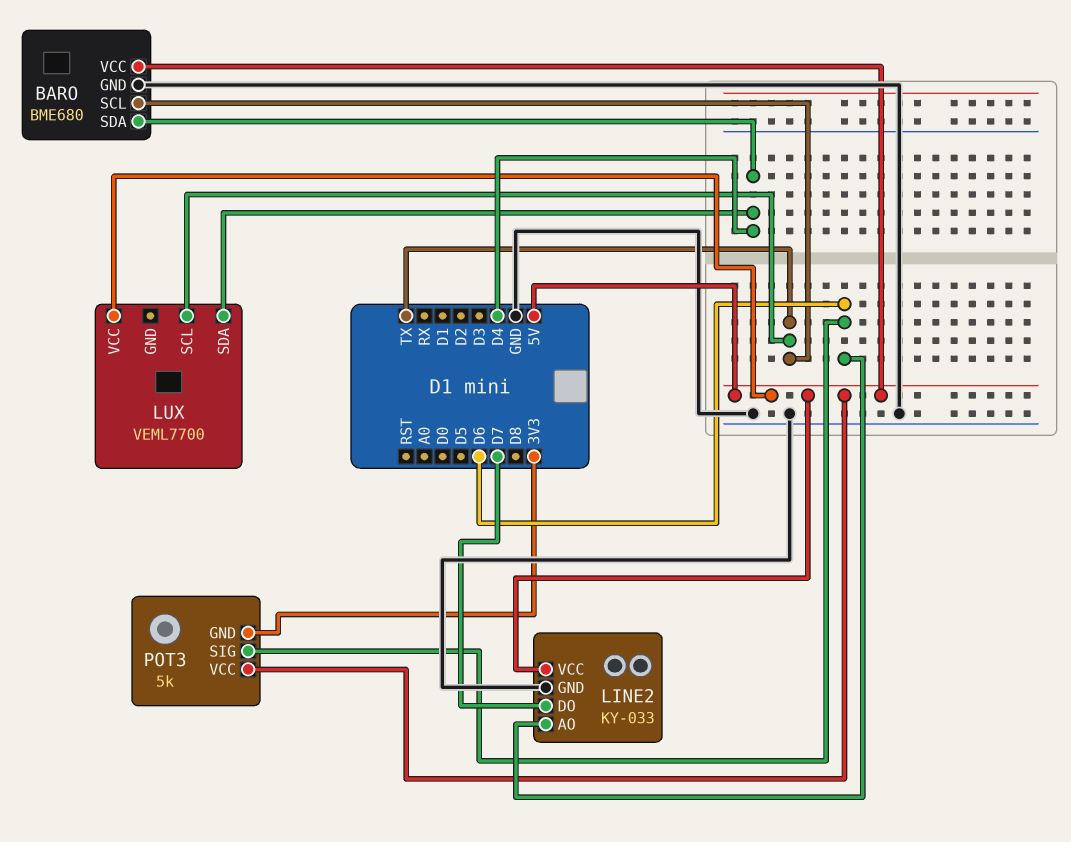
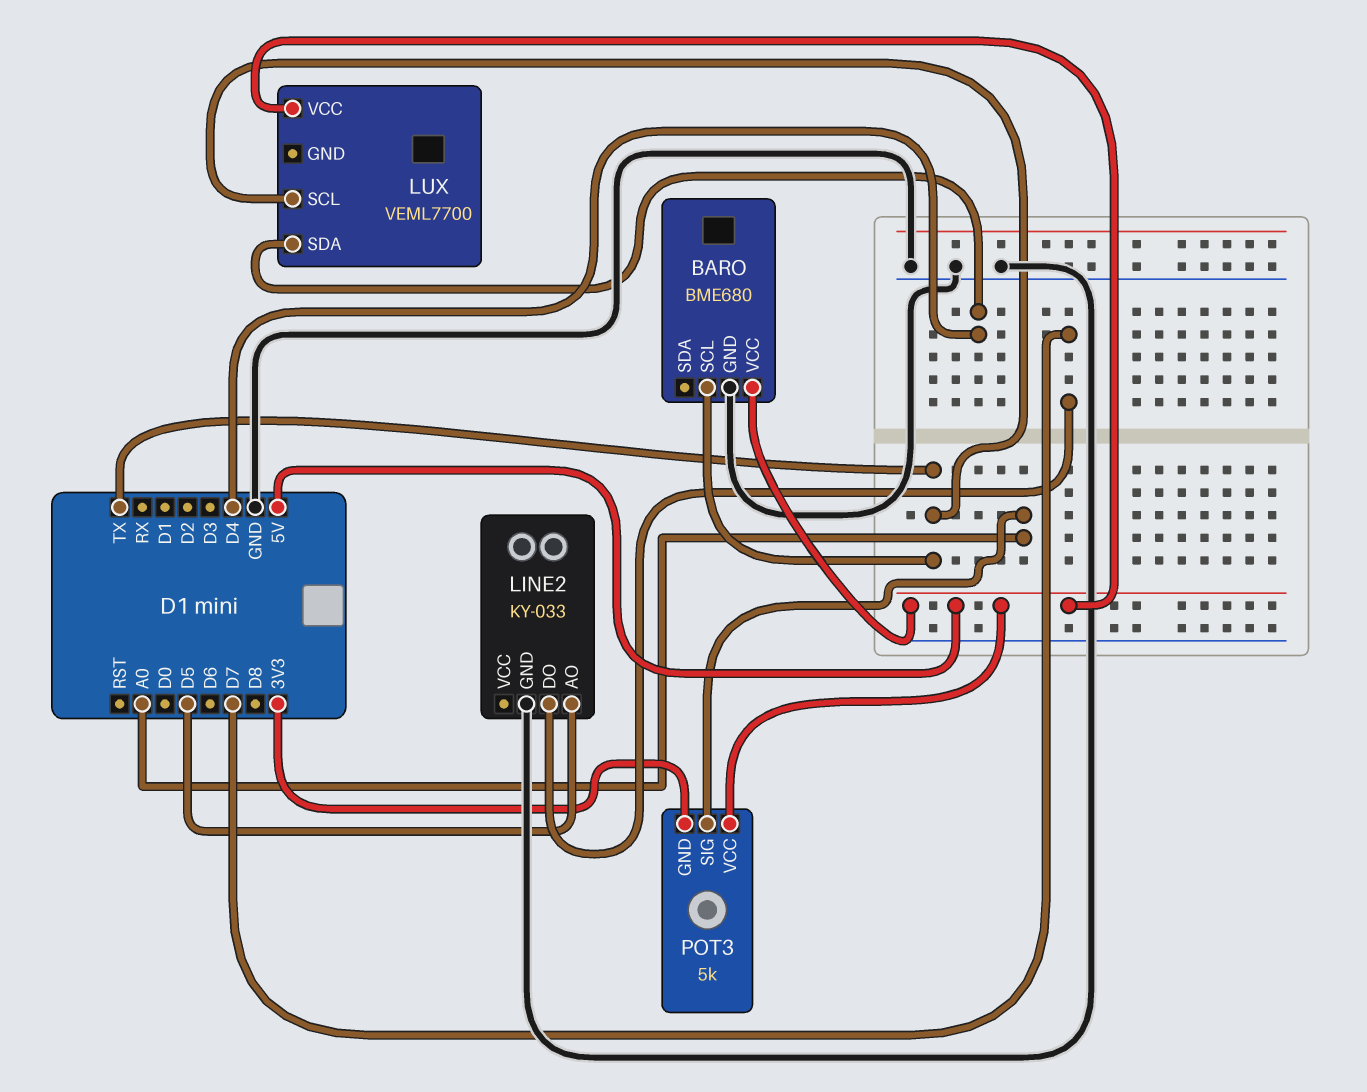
BARO pin SDA: D4 -> none
LINE2 pin AO: D6 -> D5
LINE2 pin VCC: 5V -> none
POT3 pin SIG: D6 -> A0

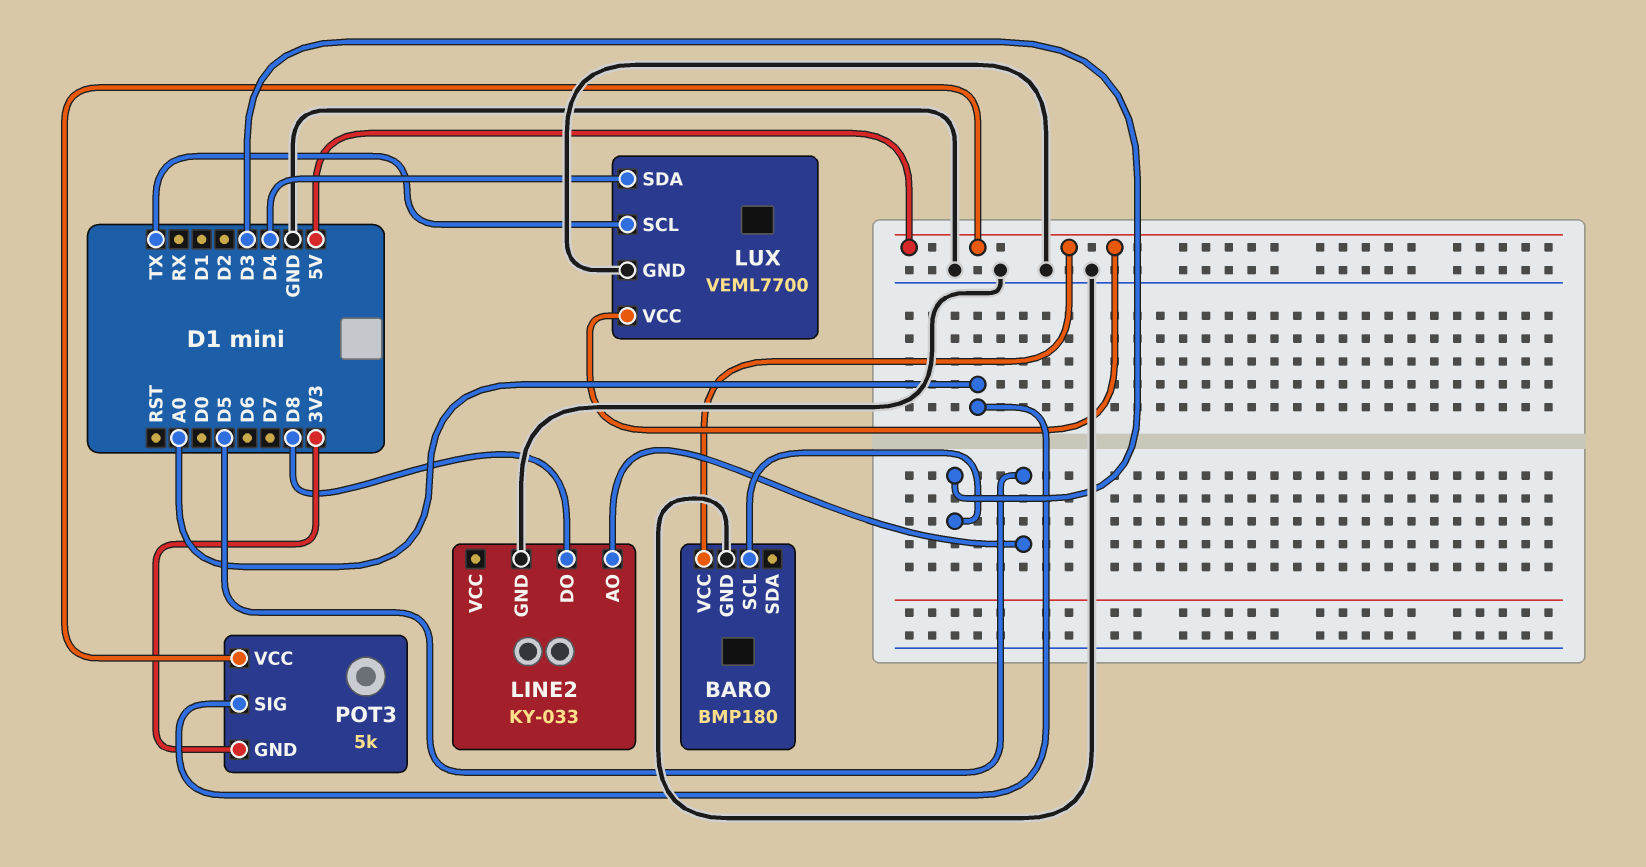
BARO: BME680 -> BMP180
BARO pin SCL: TX -> D3
LINE2 pin DO: D7 -> D8
LUX pin GND: none -> GND

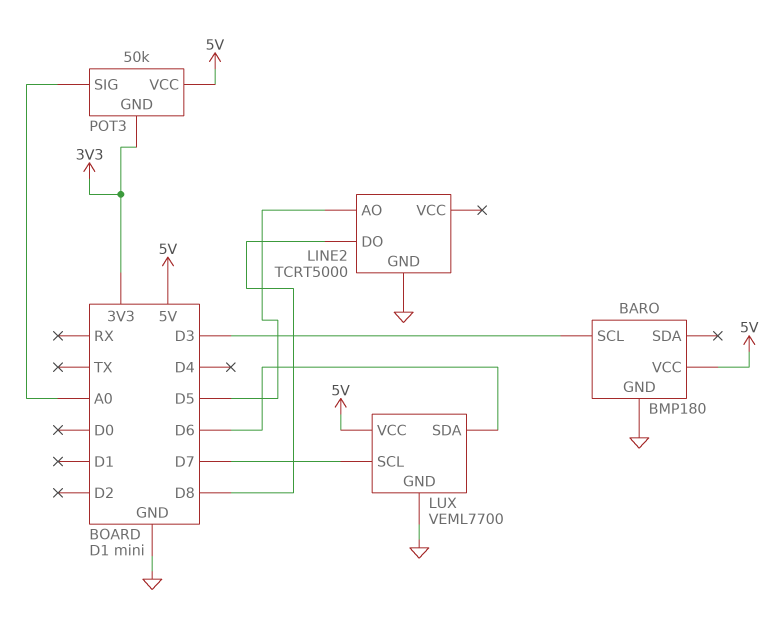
LINE2: KY-033 -> TCRT5000
LUX pin SCL: TX -> D7
LUX pin SDA: D4 -> D6
POT3: 5k -> 50k

